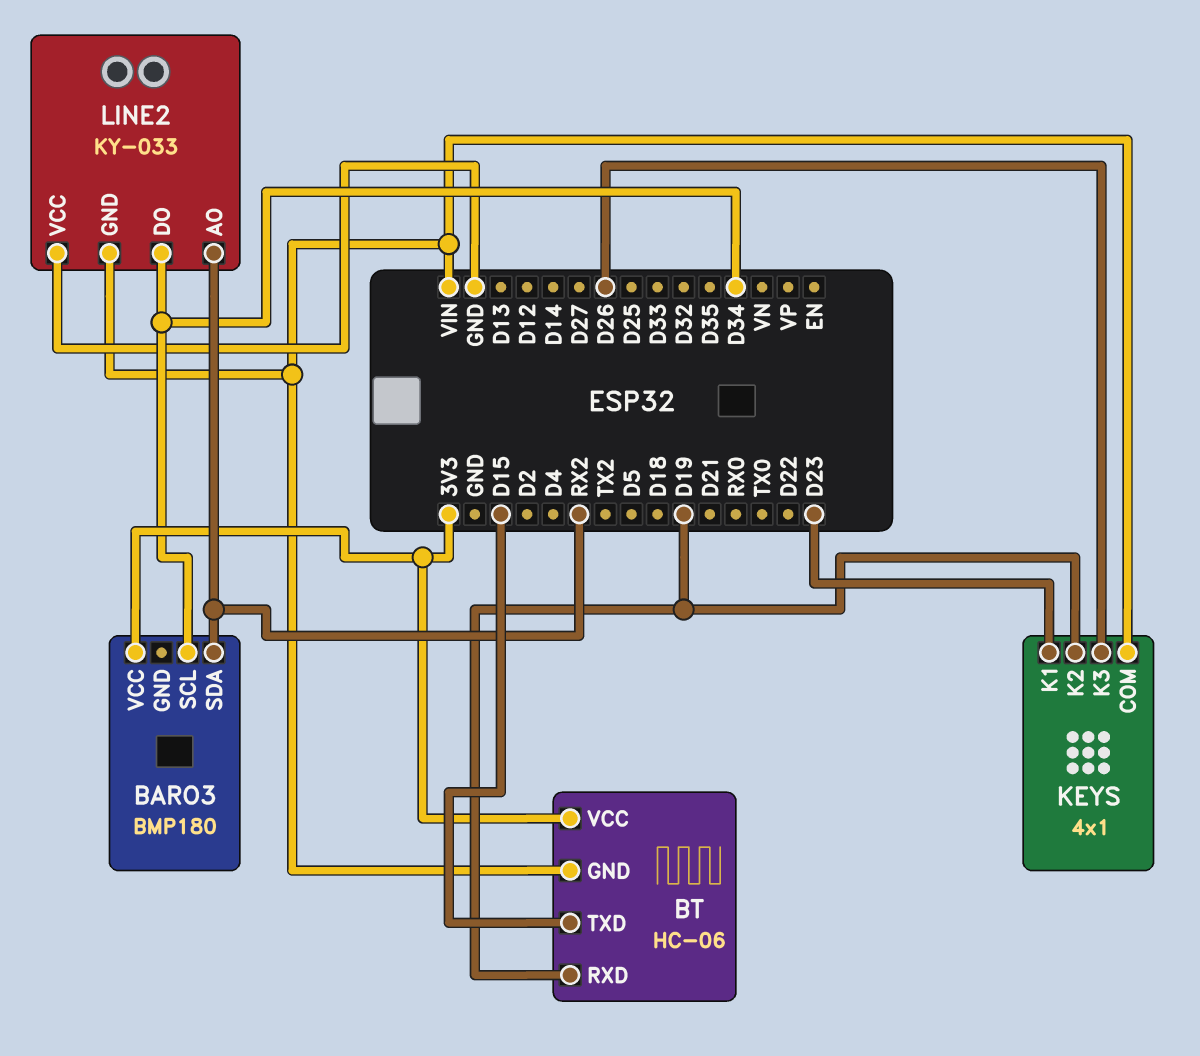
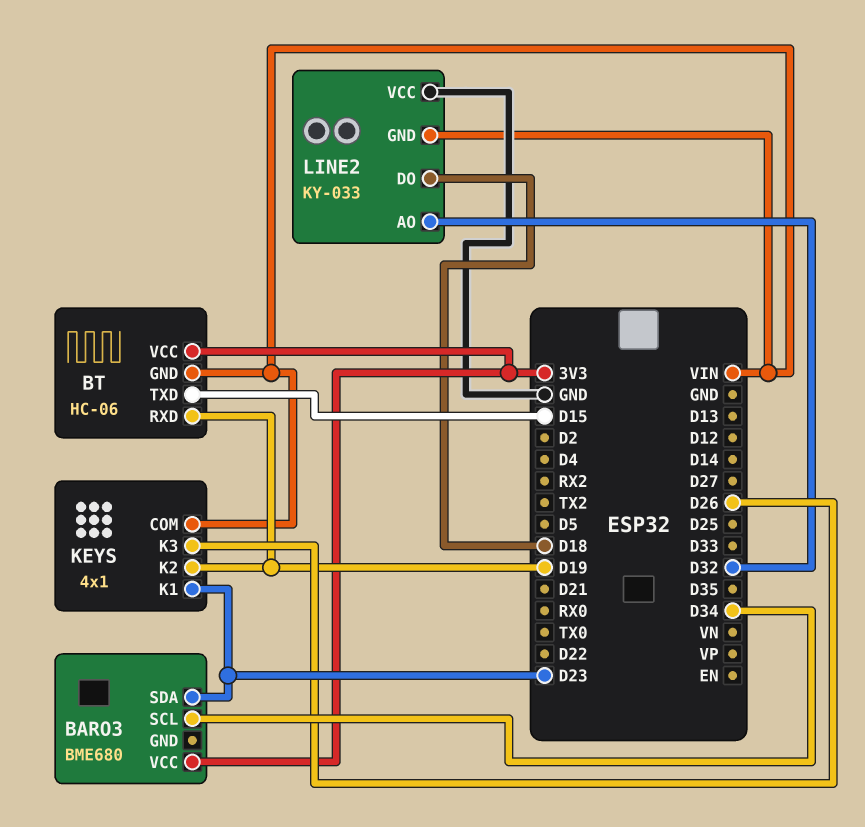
BARO3: BMP180 -> BME680
BARO3 pin SDA: RX2 -> D23
LINE2 pin AO: RX2 -> D32
LINE2 pin DO: D34 -> D18

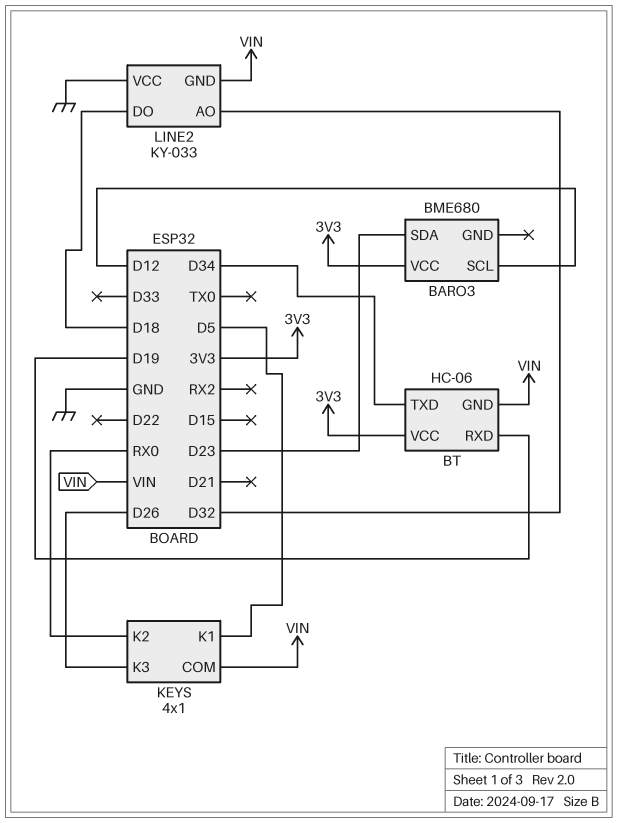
BARO3 pin SCL: D34 -> D12
BT pin TXD: D15 -> D34
KEYS pin K1: D23 -> D5
KEYS pin K2: D19 -> RX0

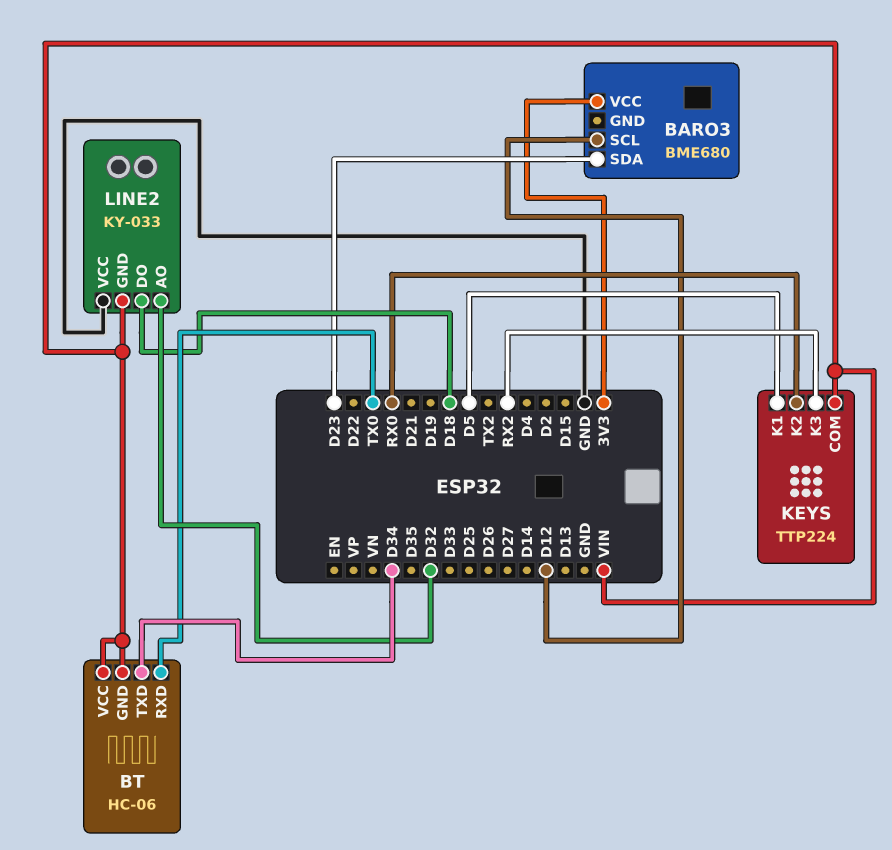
BT pin RXD: D19 -> TX0
BT pin VCC: 3V3 -> VIN
KEYS: 4x1 -> TTP224
KEYS pin K3: D26 -> RX2

